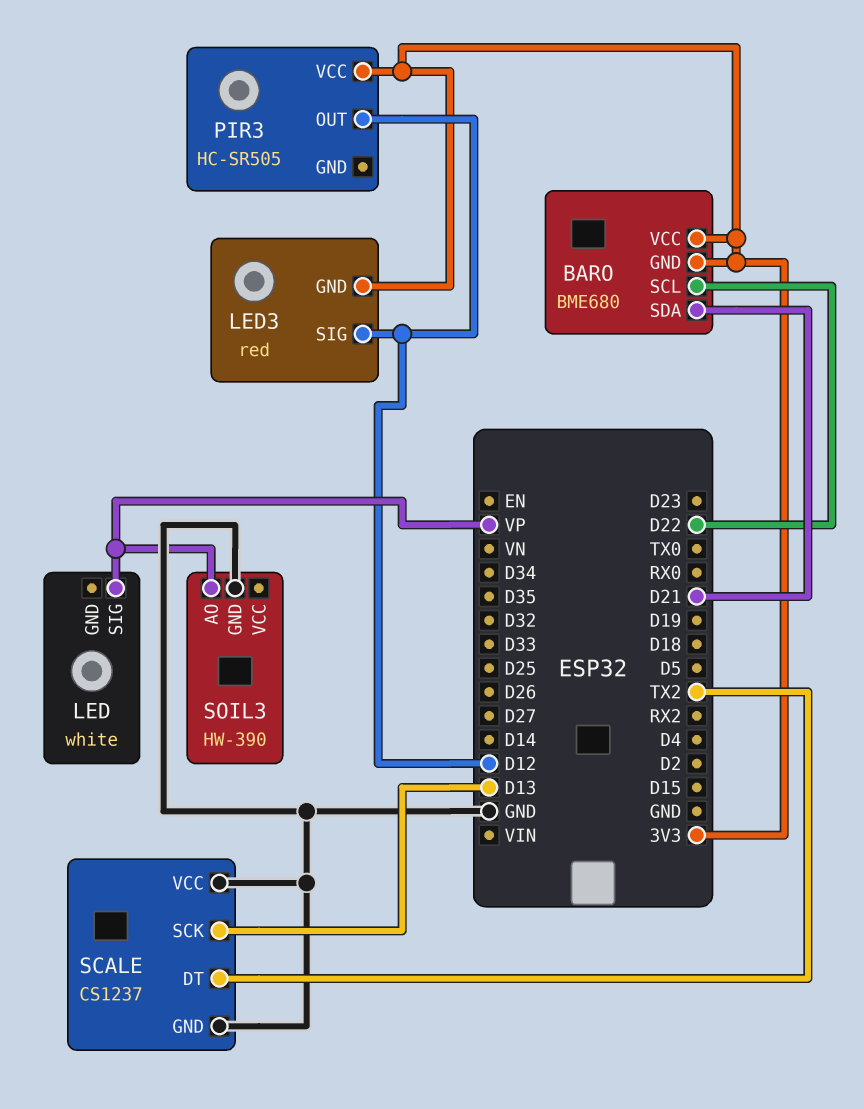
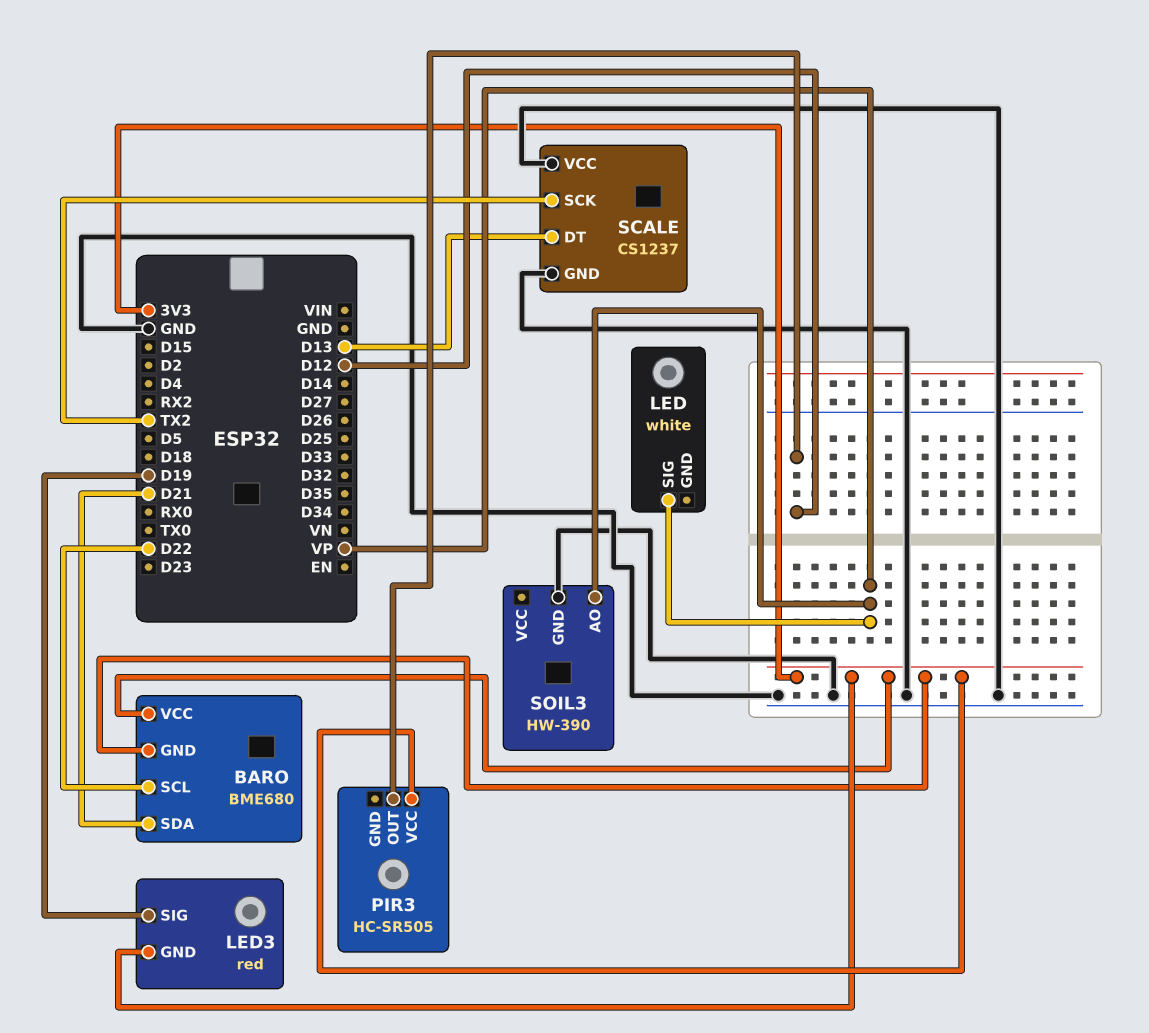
LED3 pin SIG: D12 -> D19
SCALE pin DT: TX2 -> D13
SCALE pin SCK: D13 -> TX2

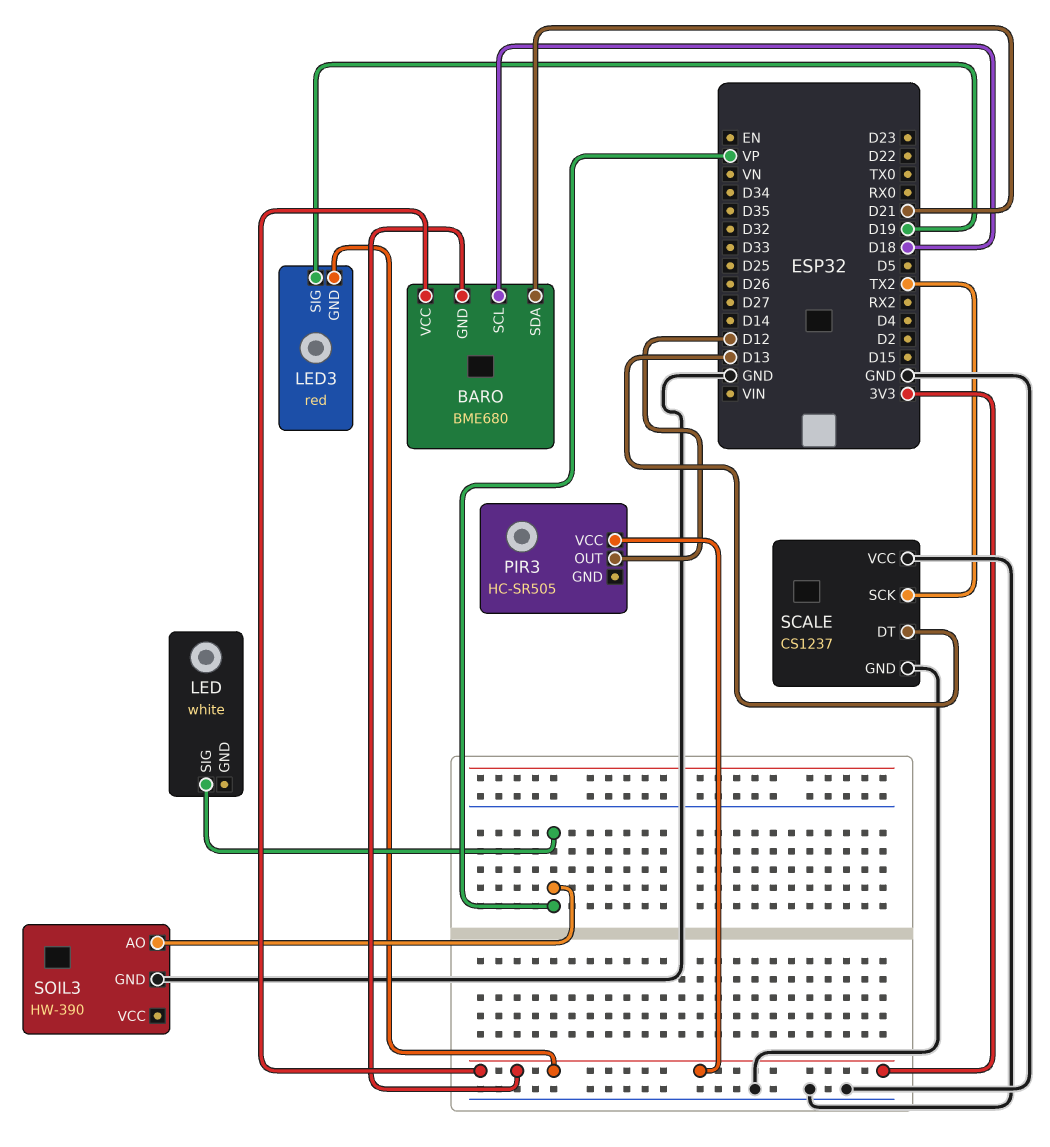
BARO pin SCL: D22 -> D18

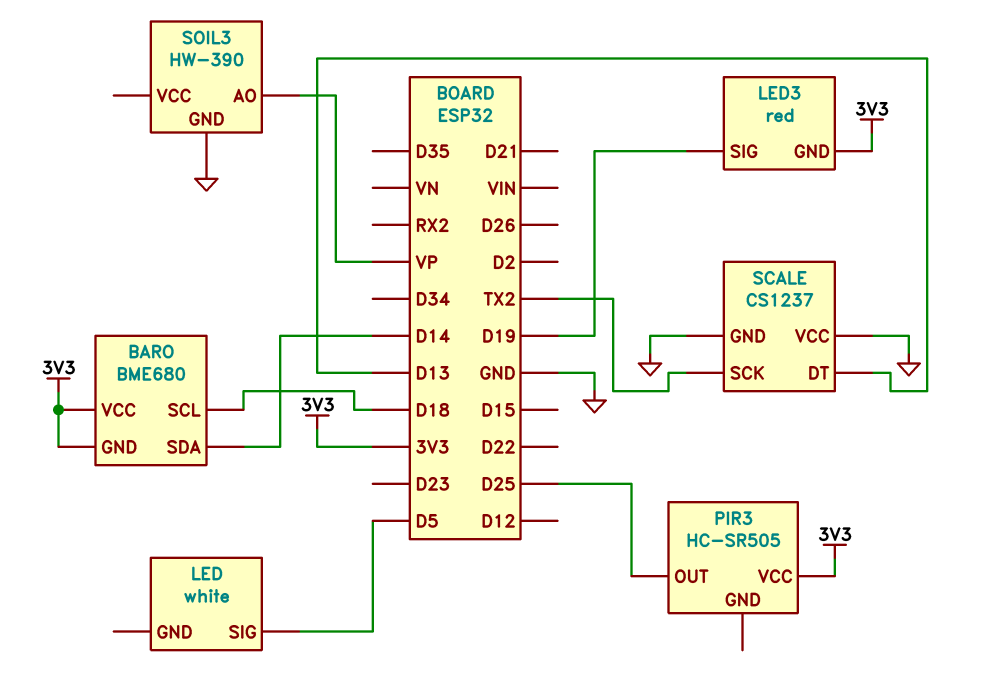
BARO pin SDA: D21 -> D14
LED pin SIG: VP -> D5
PIR3 pin OUT: D12 -> D25

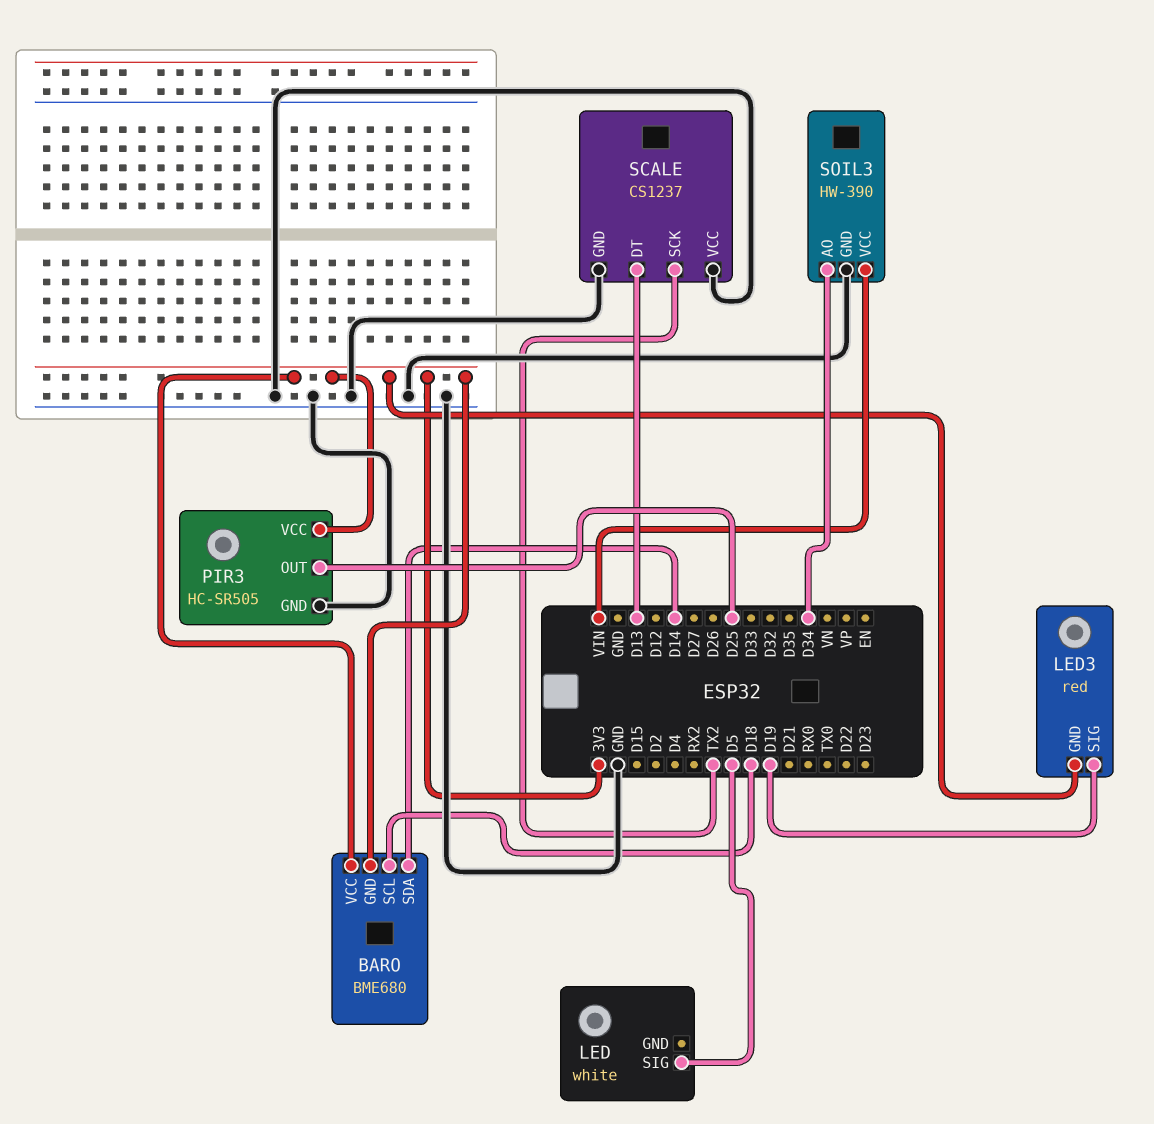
PIR3 pin GND: none -> GND
SOIL3 pin AO: VP -> D34
SOIL3 pin VCC: none -> VIN

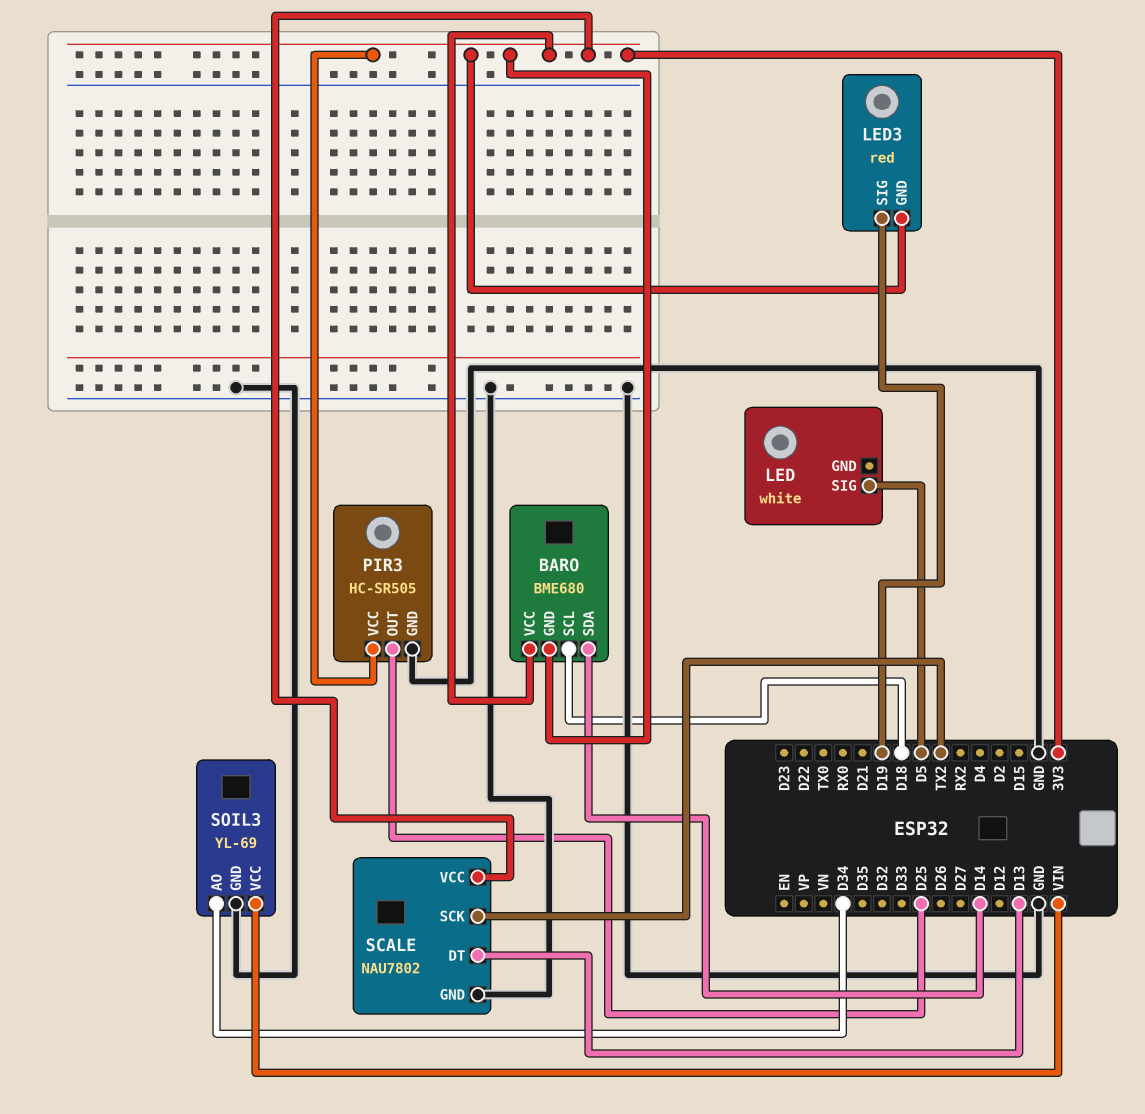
SCALE: CS1237 -> NAU7802
SCALE pin VCC: GND -> 3V3
SOIL3: HW-390 -> YL-69

